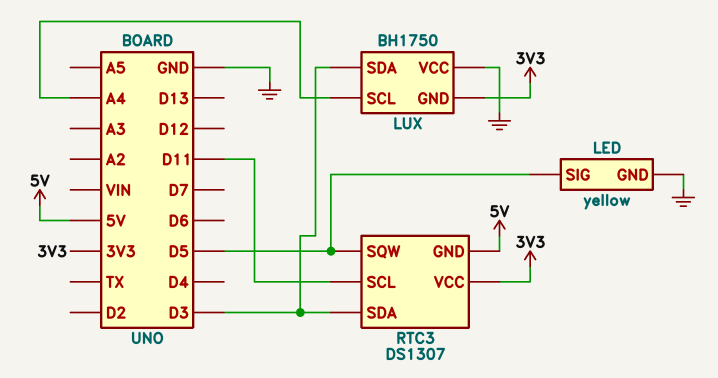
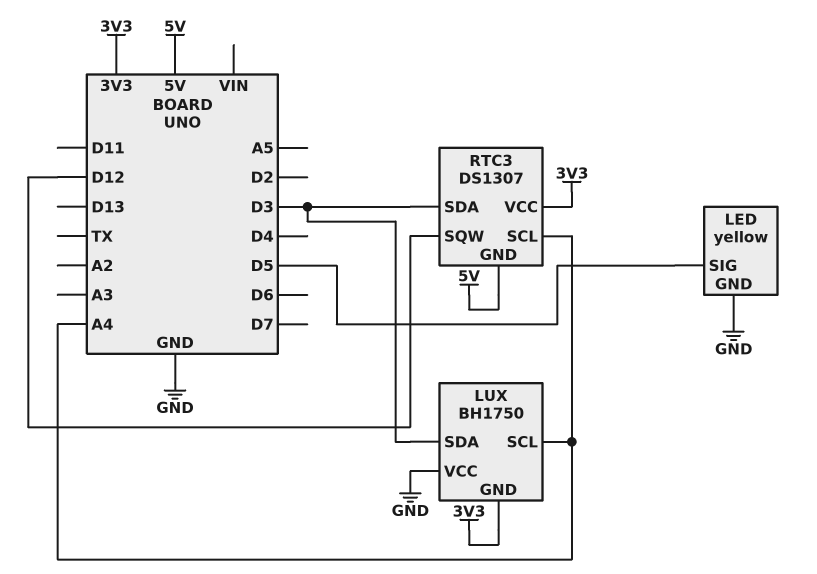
RTC3 pin SCL: D11 -> A4
RTC3 pin SQW: D5 -> D12

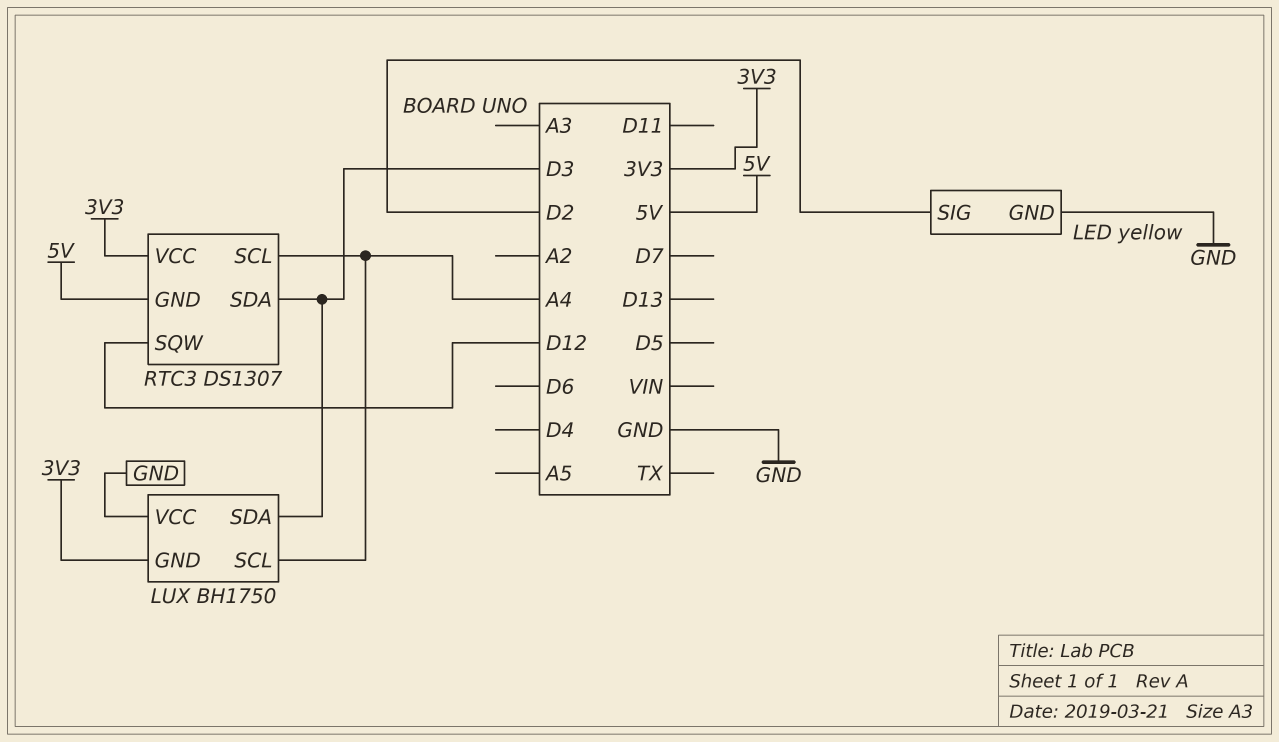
LED pin SIG: D5 -> D2

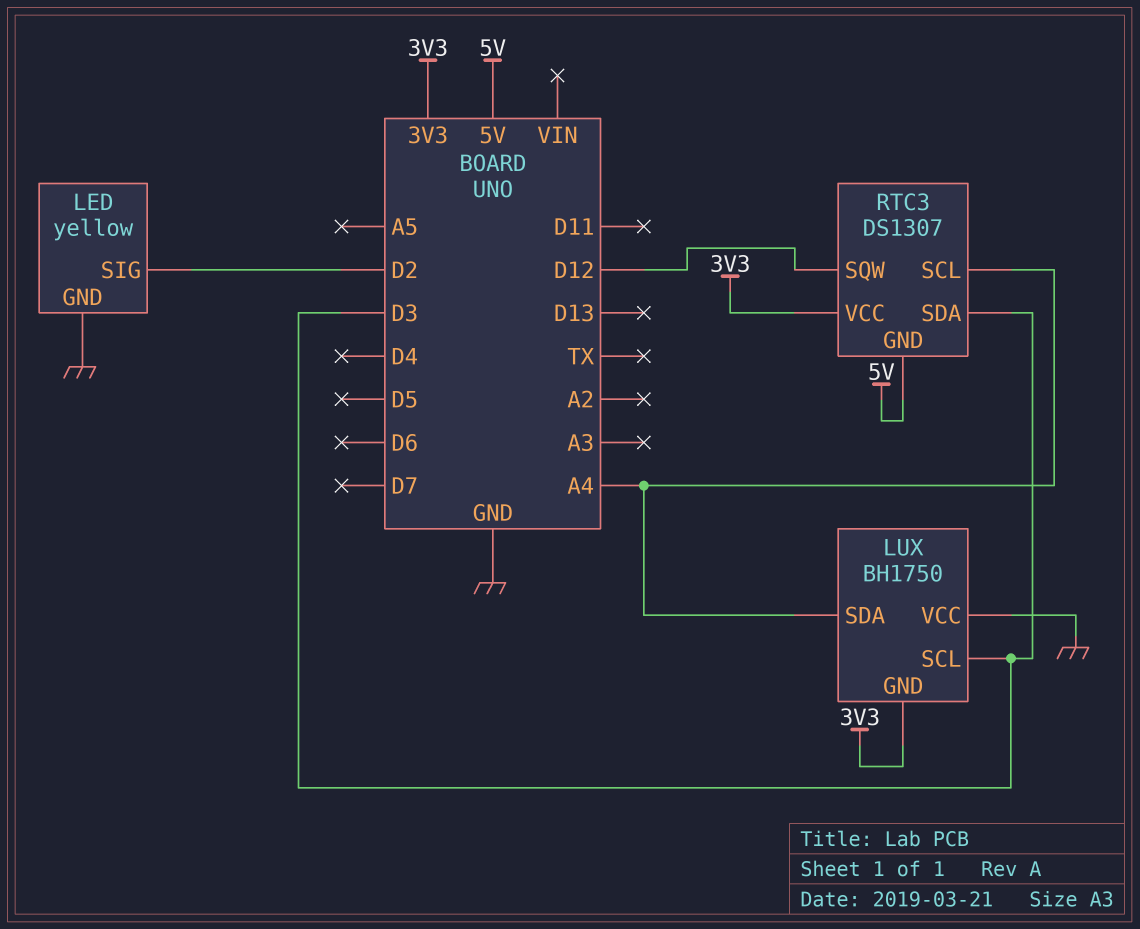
LUX pin SCL: A4 -> D3
LUX pin SDA: D3 -> A4

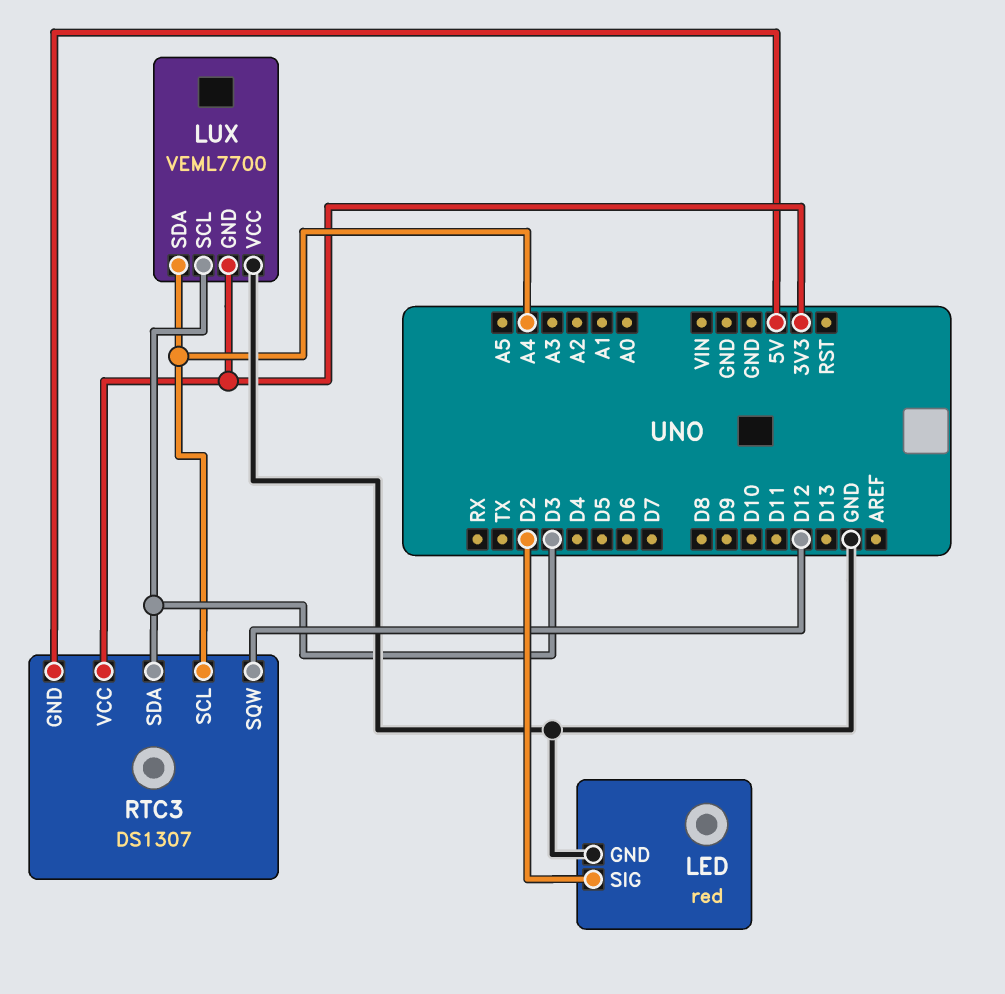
LED: yellow -> red
LUX: BH1750 -> VEML7700

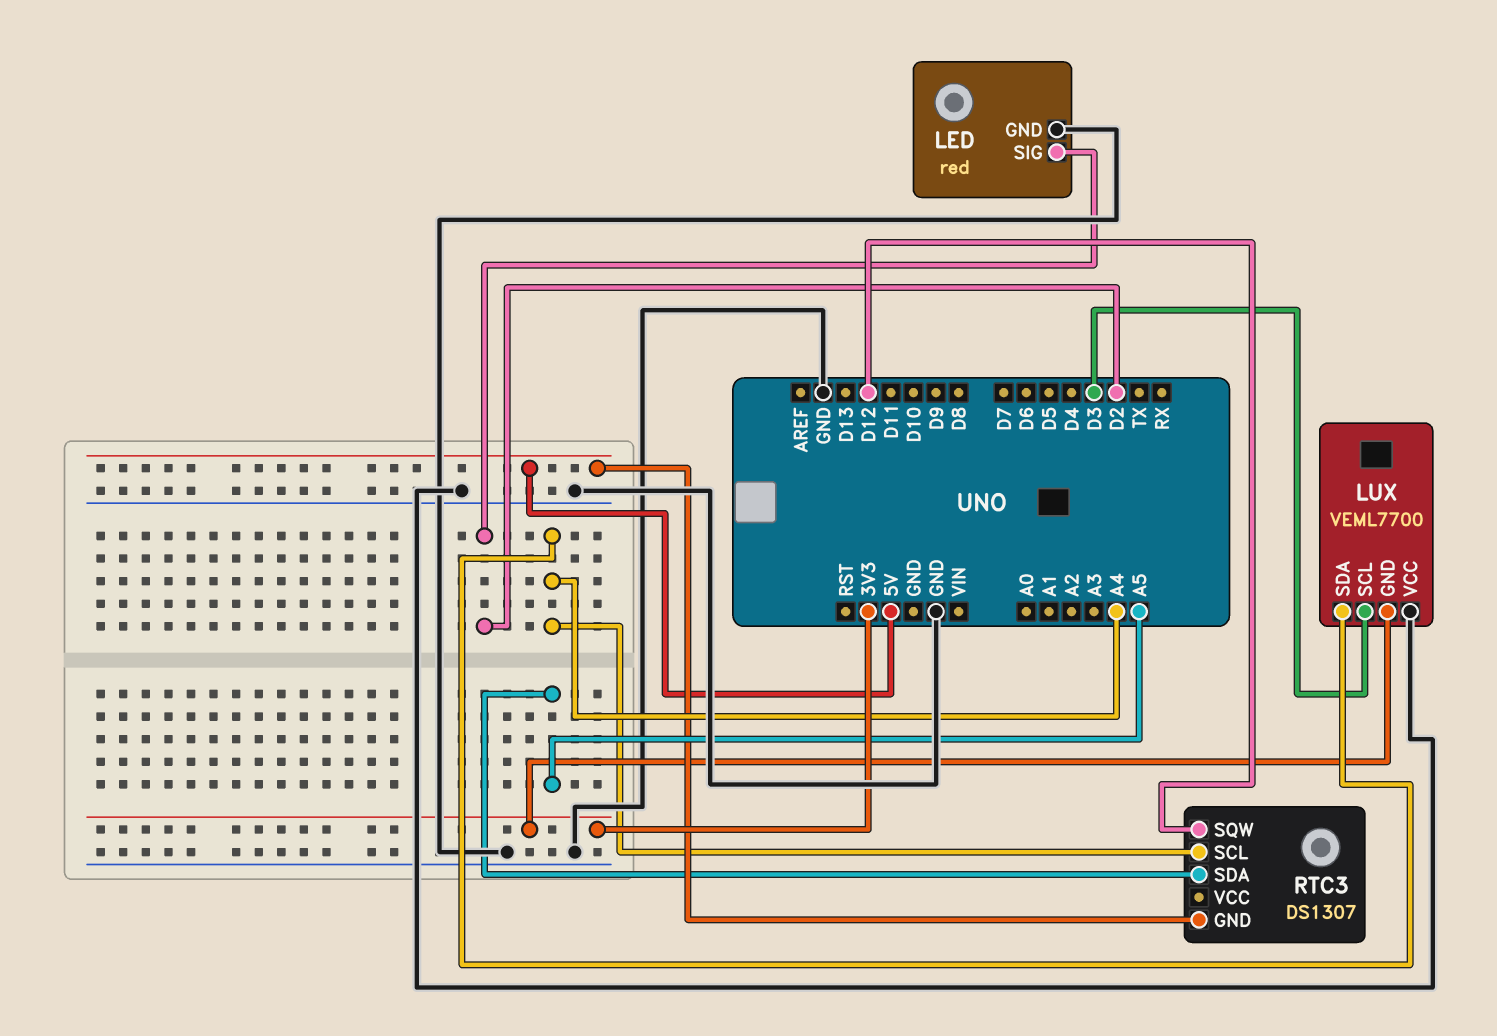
RTC3 pin SDA: D3 -> A5
RTC3 pin VCC: 3V3 -> none

